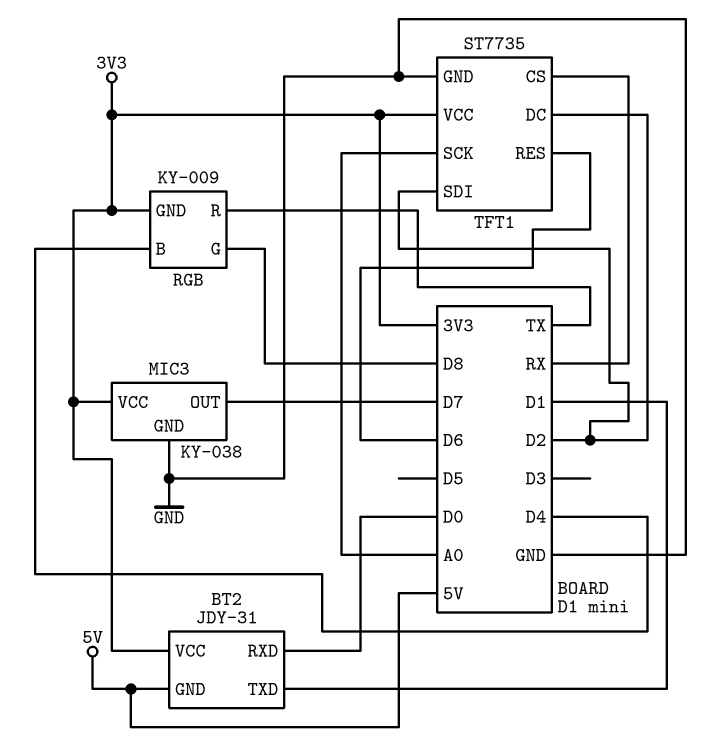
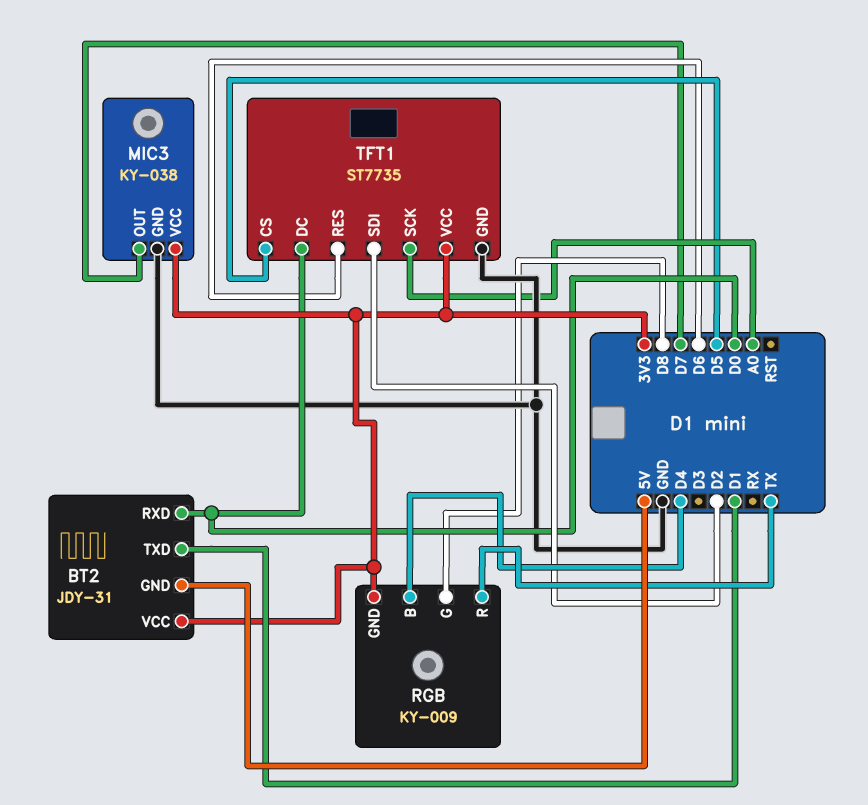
TFT1 pin CS: RX -> D5
TFT1 pin DC: D2 -> D0

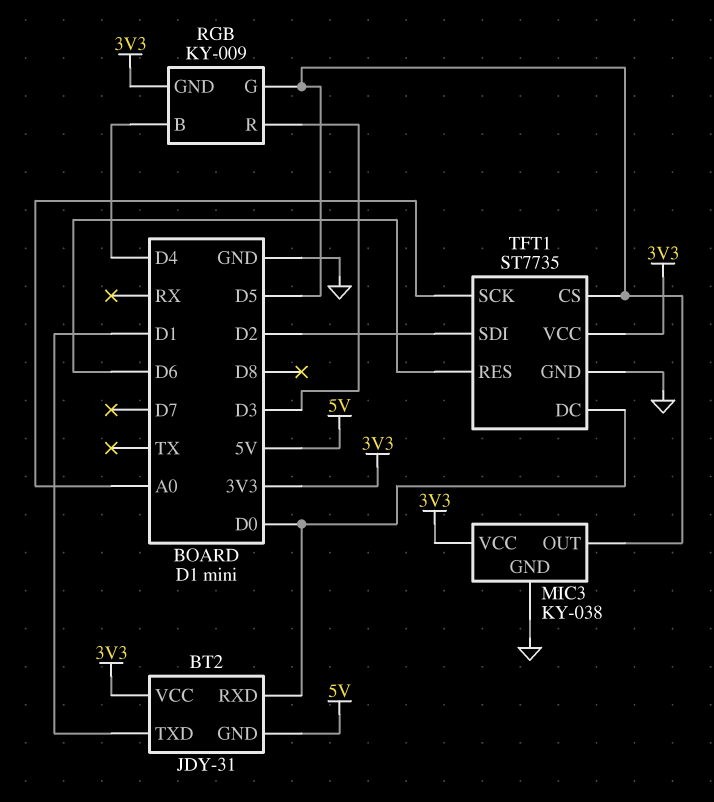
MIC3 pin OUT: D7 -> D5
RGB pin G: D8 -> D5
RGB pin R: TX -> D3

